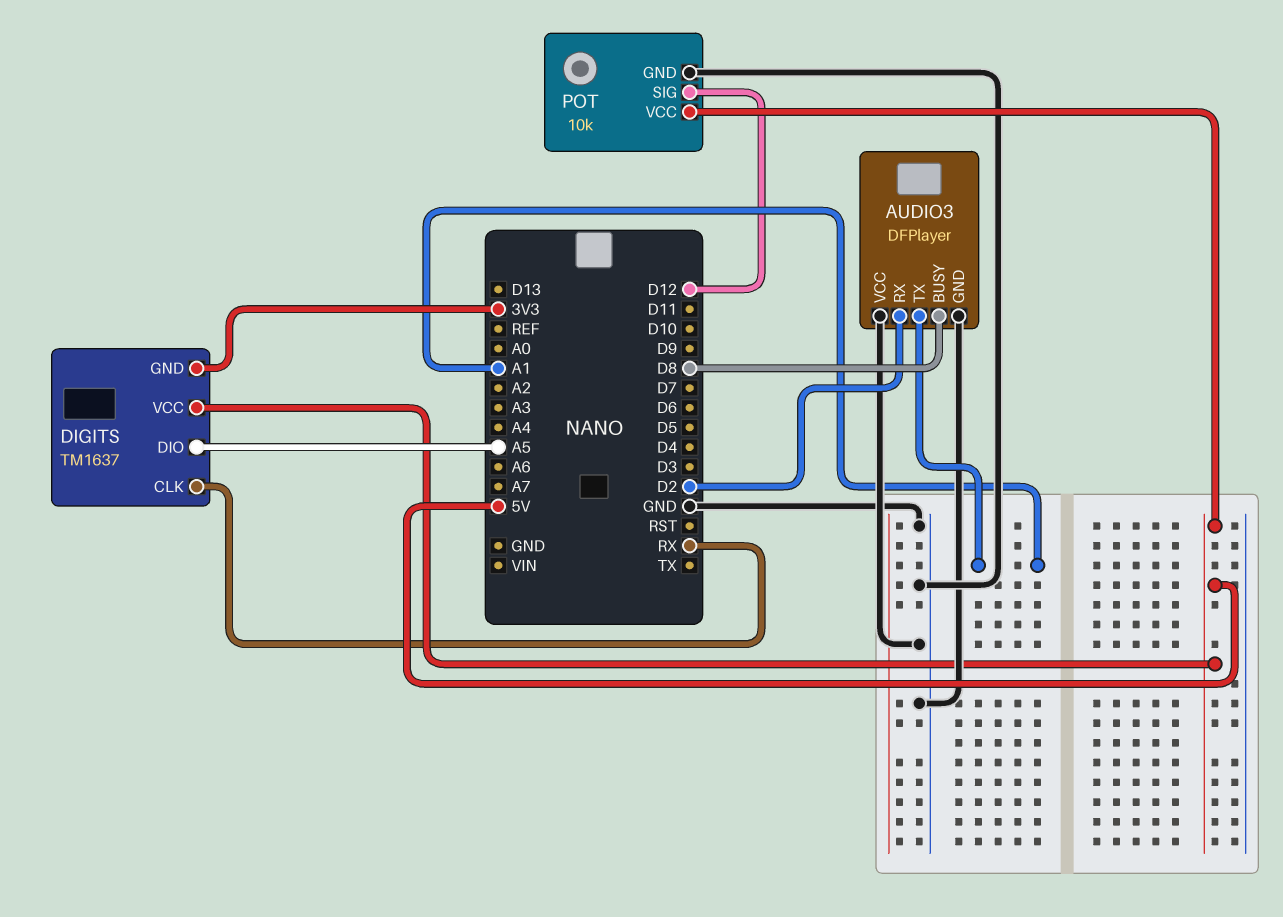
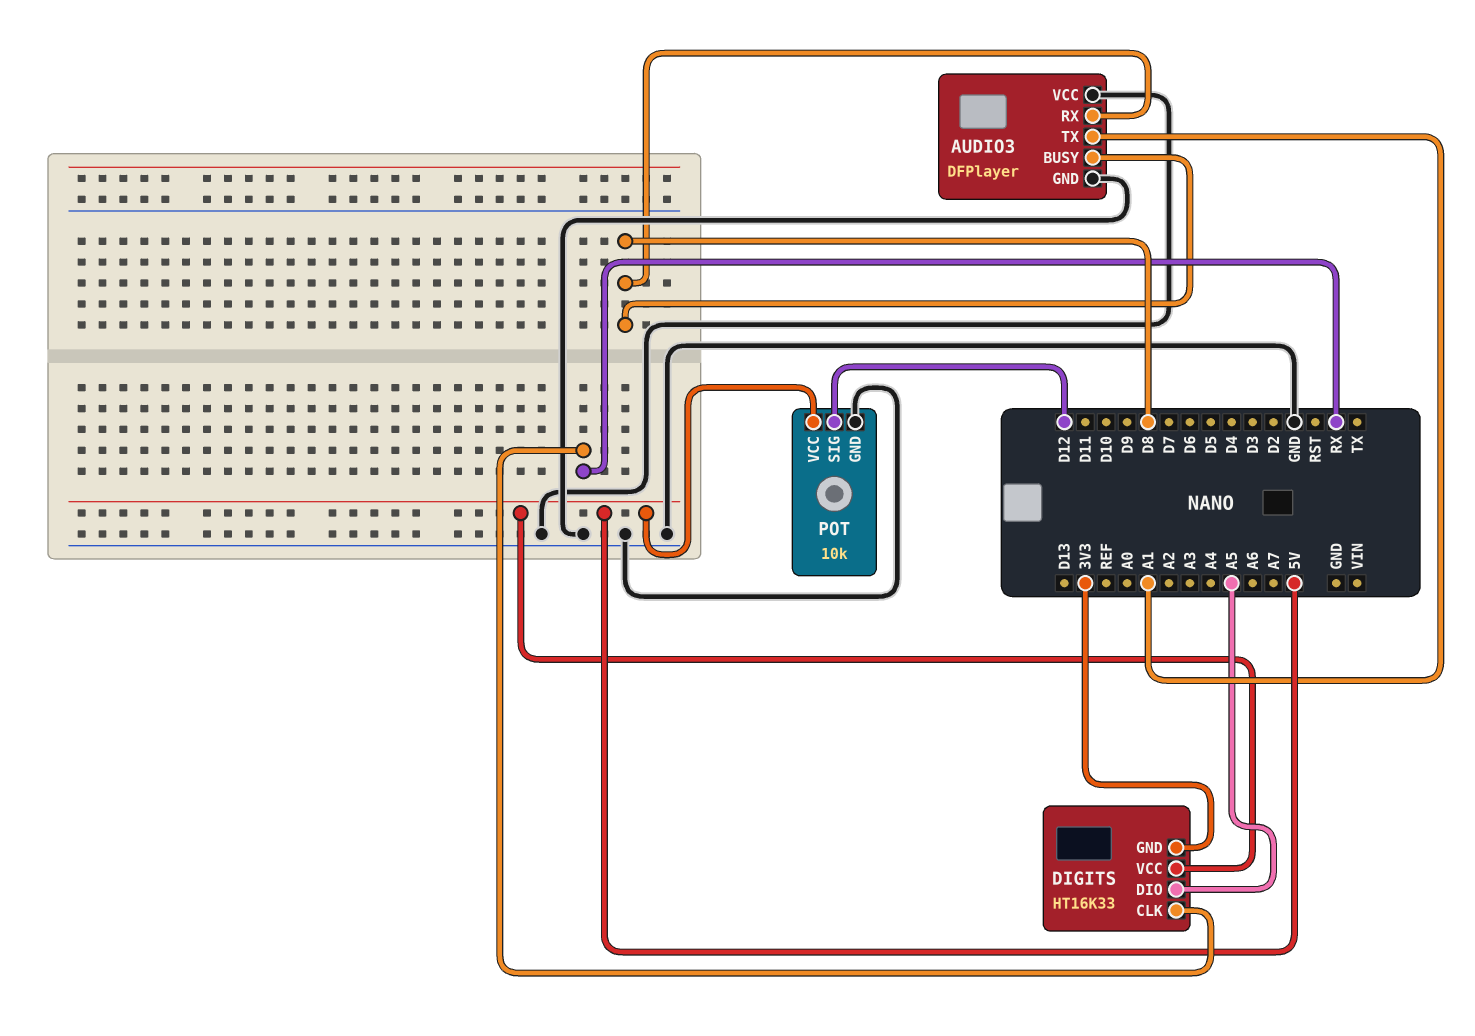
AUDIO3 pin RX: D2 -> D8
DIGITS: TM1637 -> HT16K33

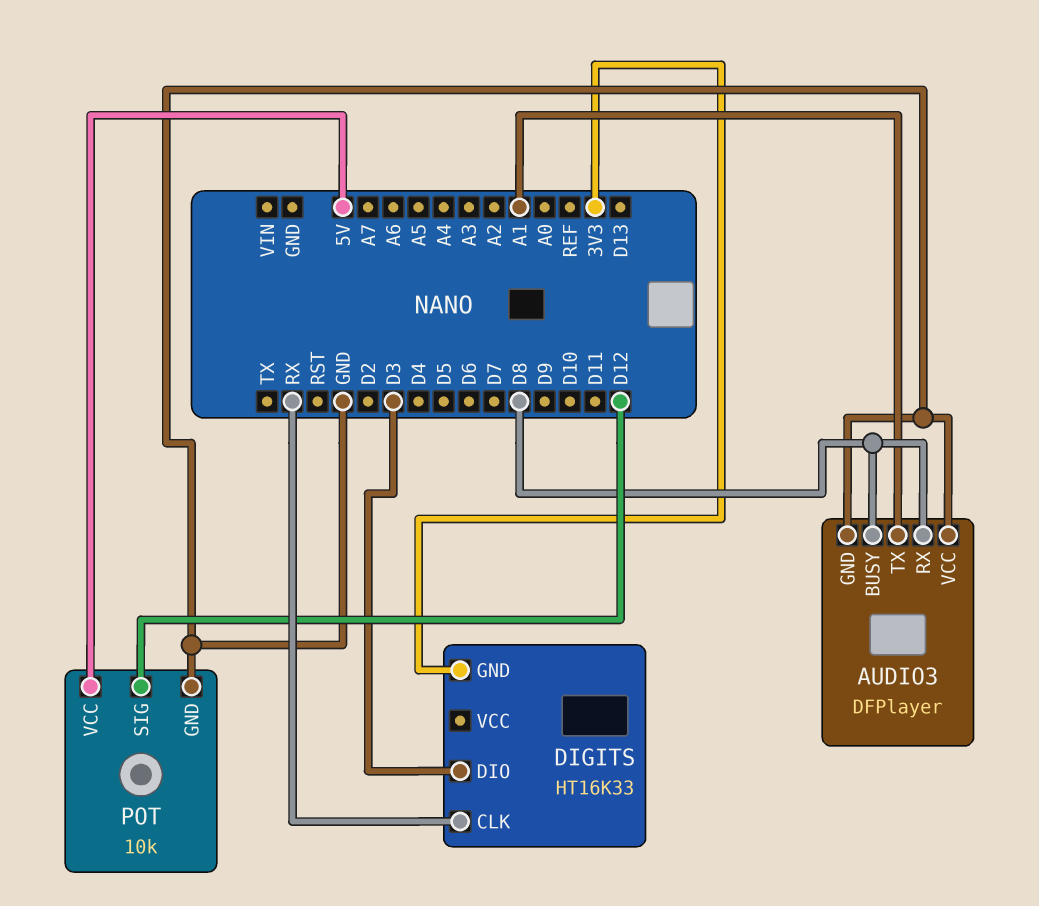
DIGITS pin DIO: A5 -> D3
DIGITS pin VCC: 5V -> none

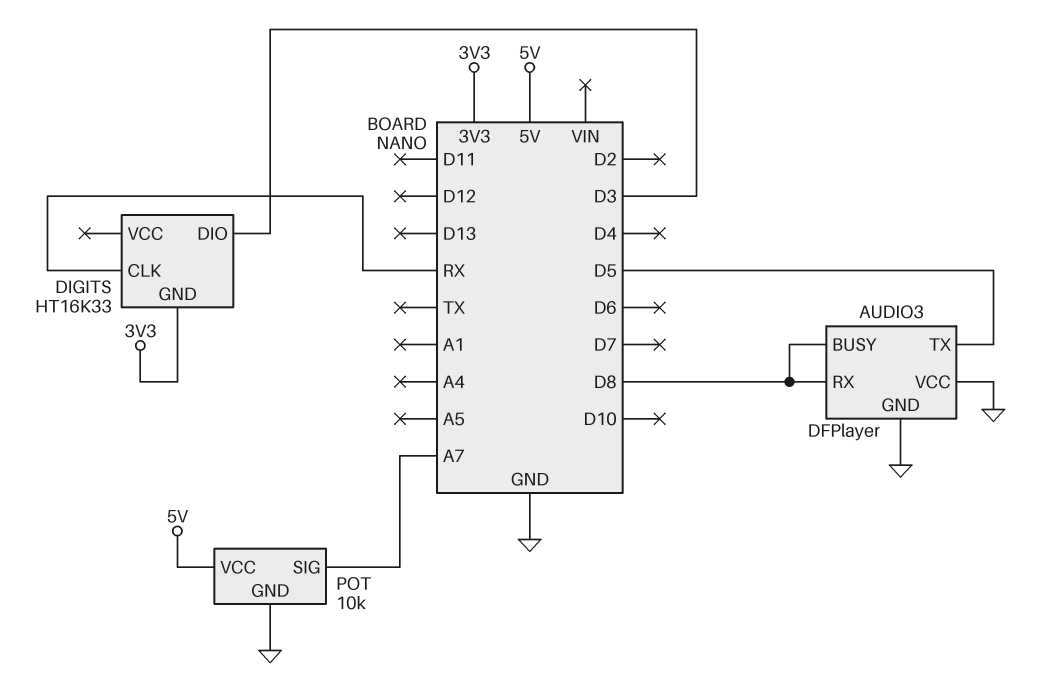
AUDIO3 pin TX: A1 -> D5
POT pin SIG: D12 -> A7

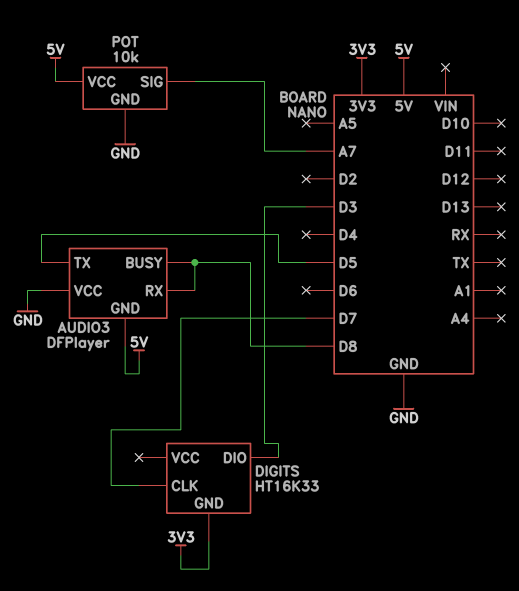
AUDIO3 pin GND: GND -> 5V
DIGITS pin CLK: RX -> D7

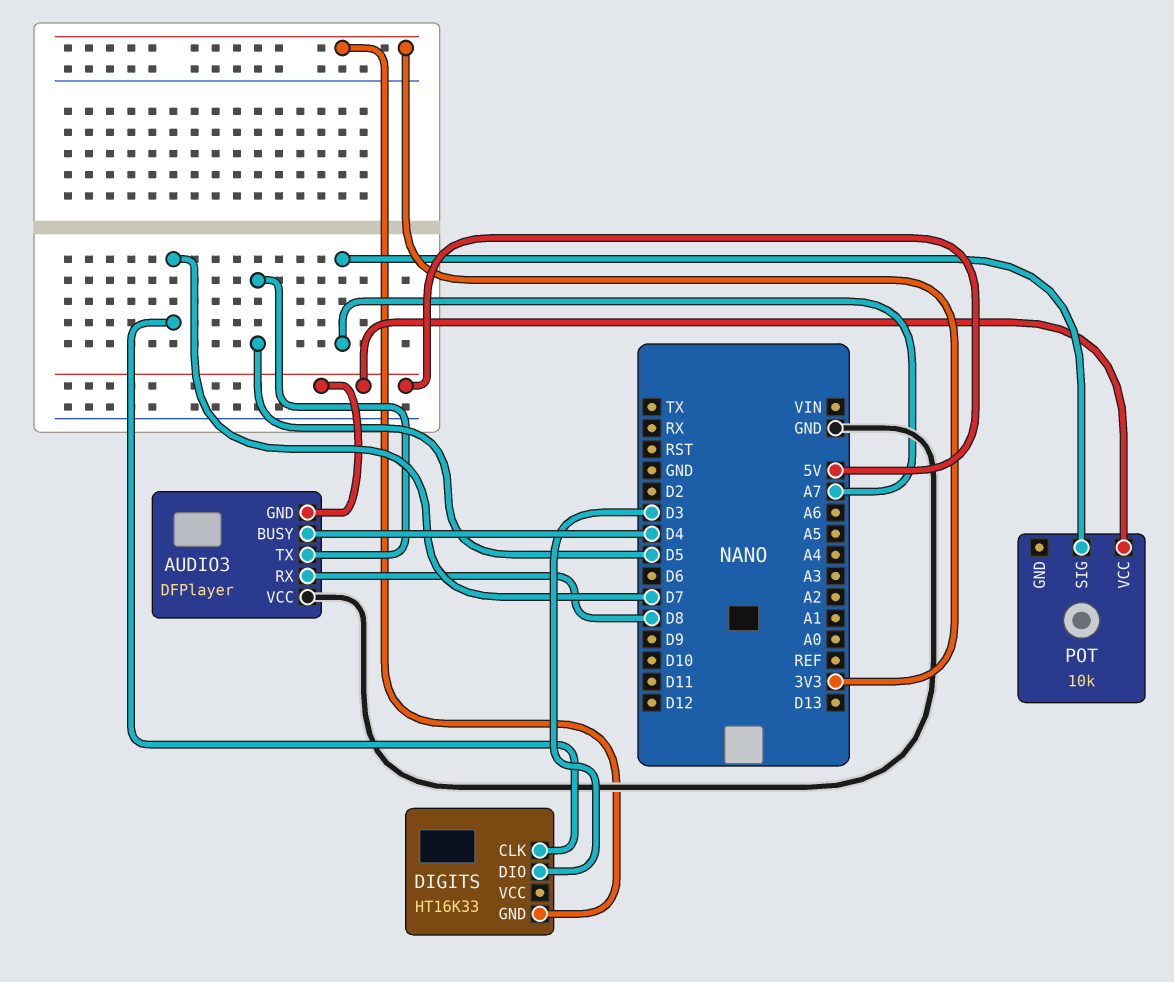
AUDIO3 pin BUSY: D8 -> D4
POT pin GND: GND -> none

